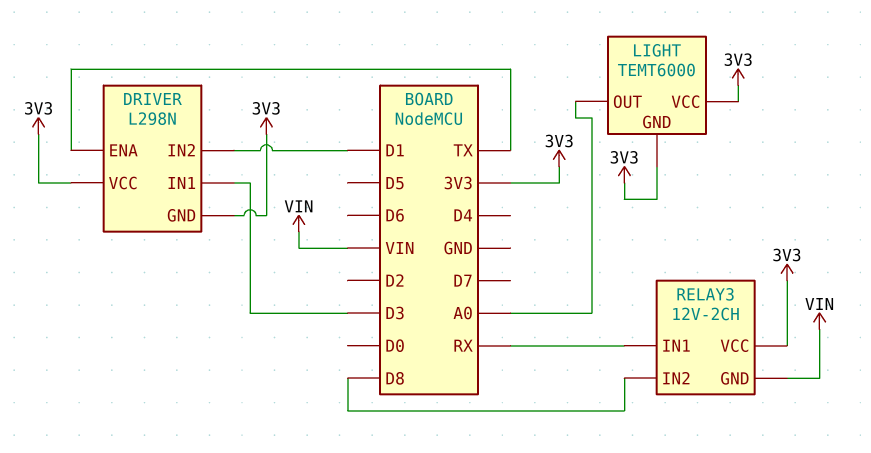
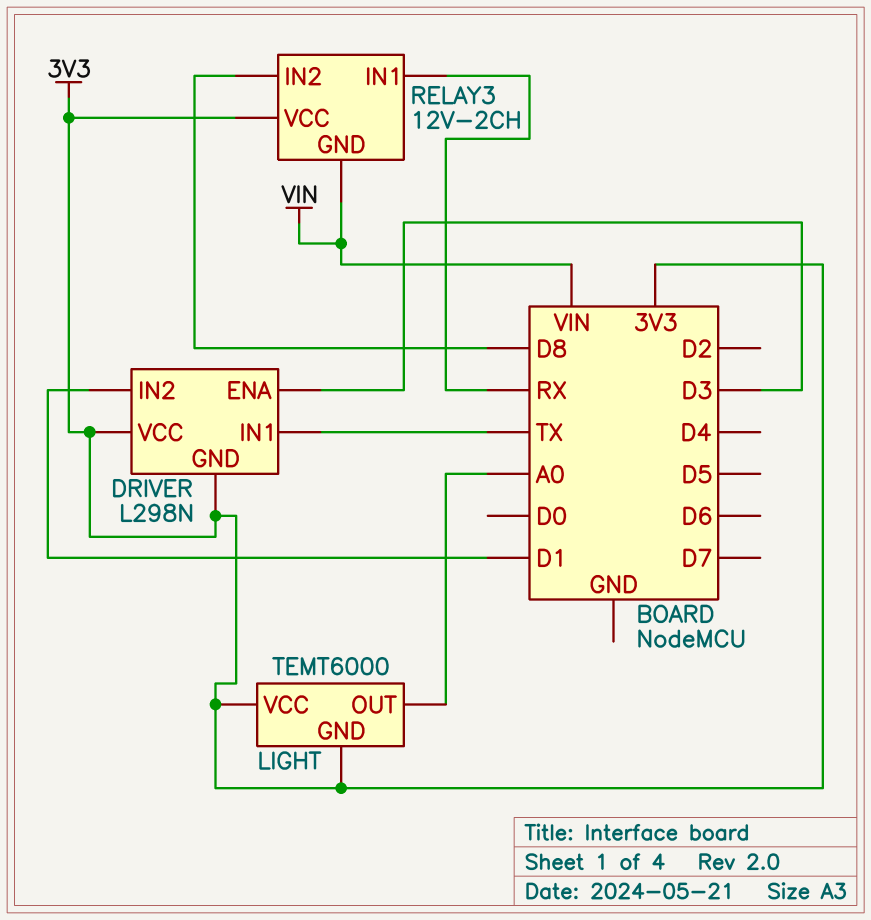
DRIVER pin ENA: TX -> D3
DRIVER pin IN1: D3 -> TX

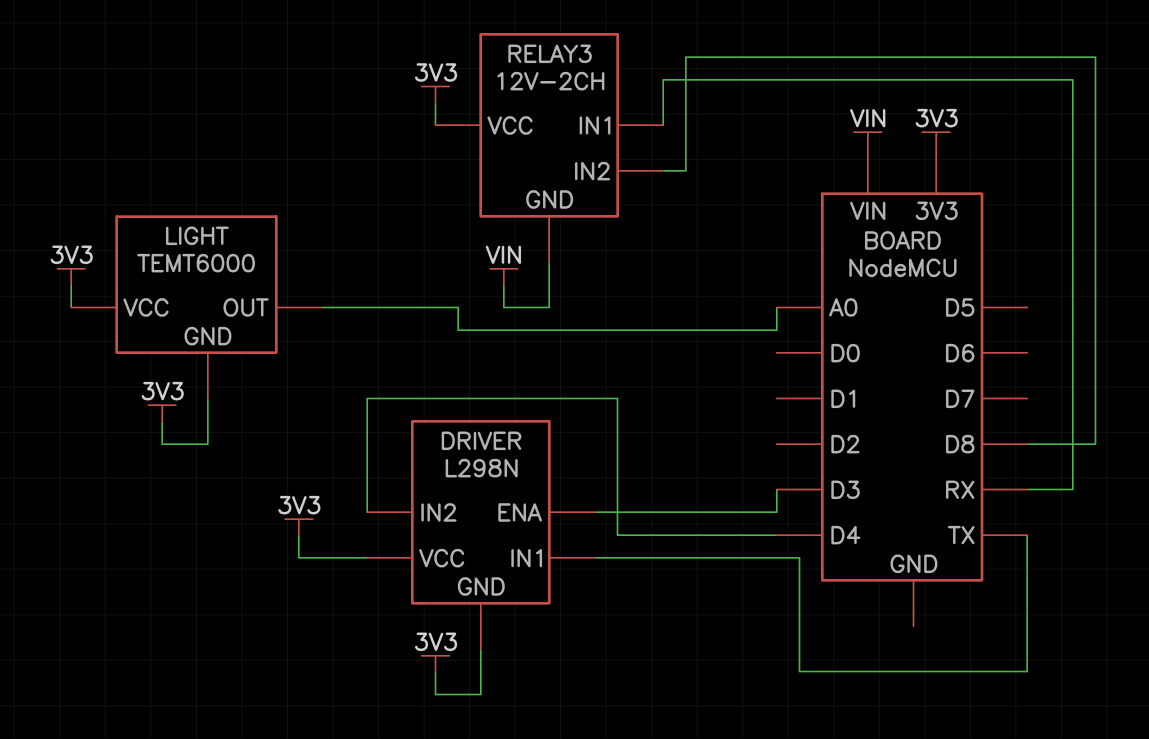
DRIVER pin IN2: D1 -> D4

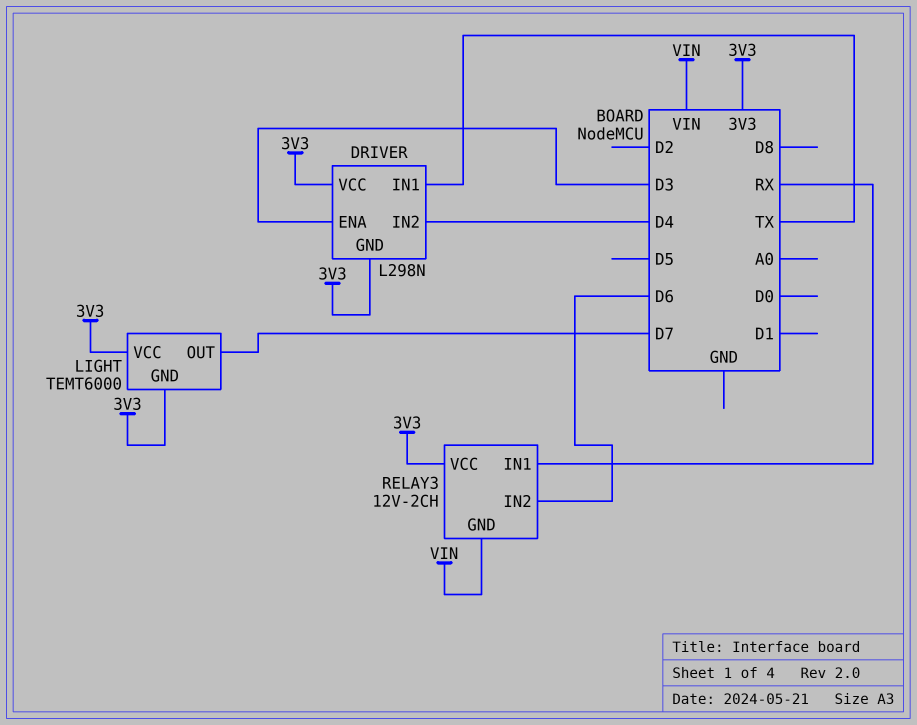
LIGHT pin OUT: A0 -> D7
RELAY3 pin IN2: D8 -> D6

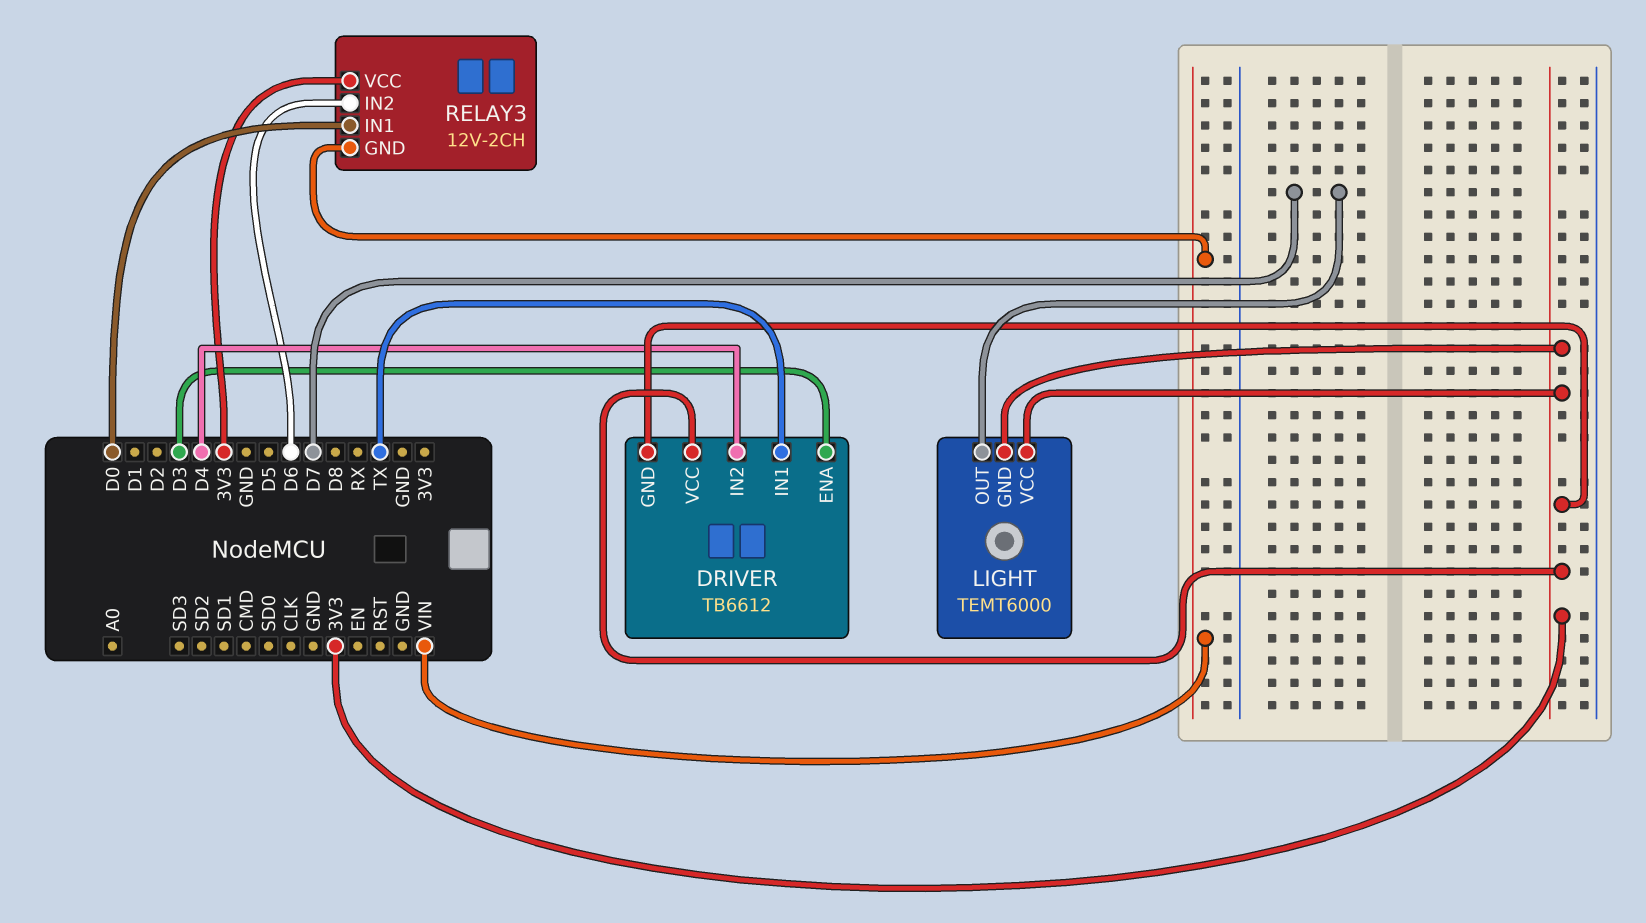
DRIVER: L298N -> TB6612
RELAY3 pin IN1: RX -> D0

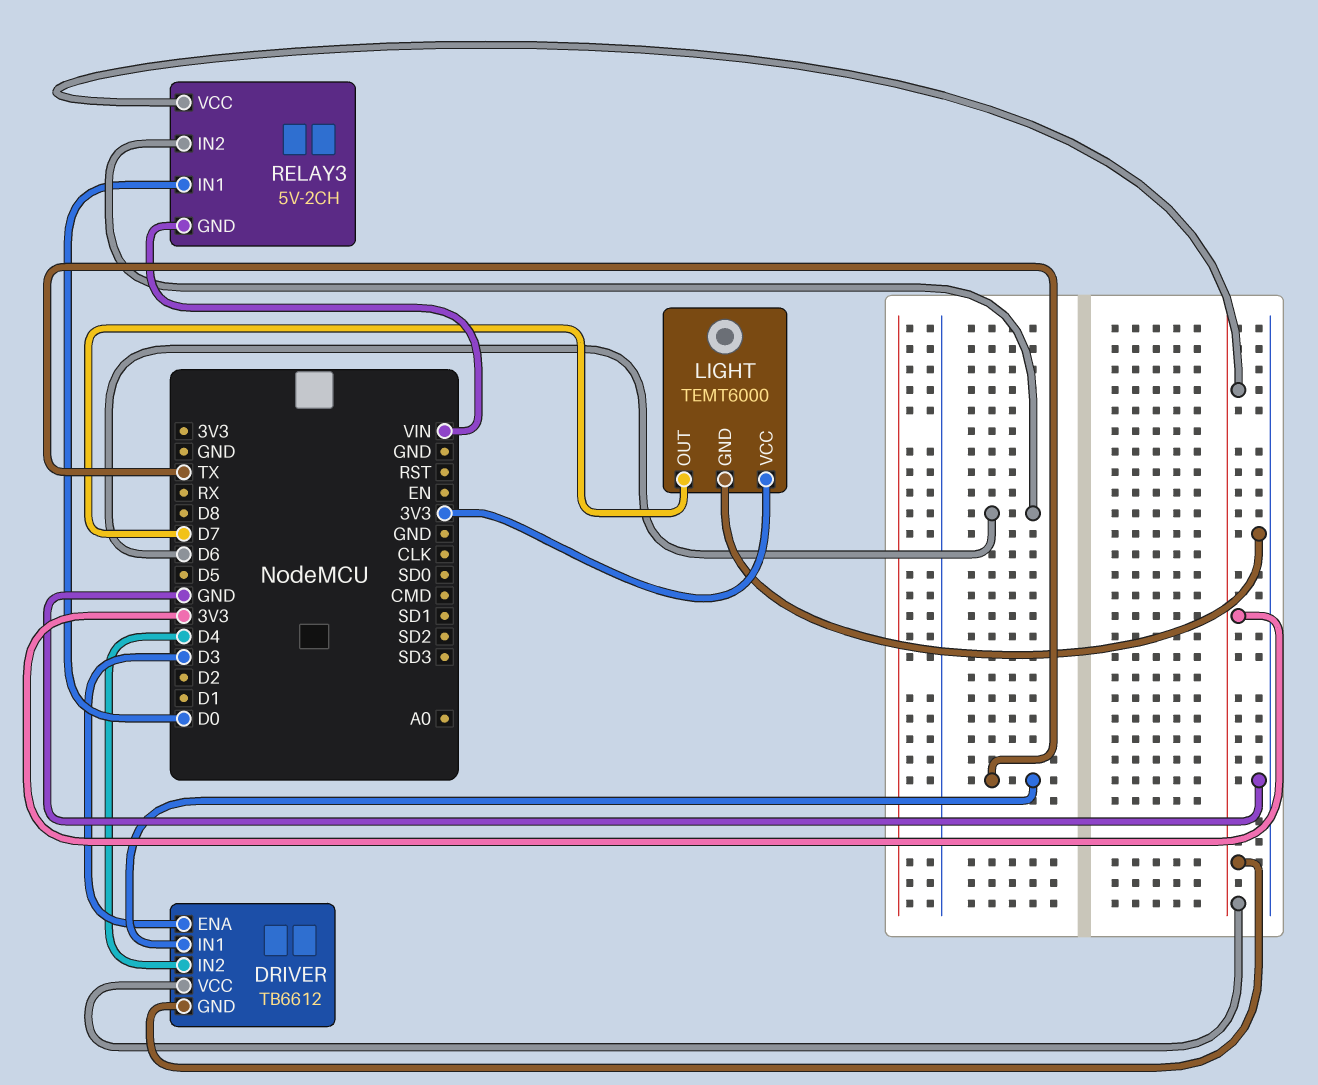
LIGHT pin GND: 3V3 -> GND
RELAY3: 12V-2CH -> 5V-2CH

